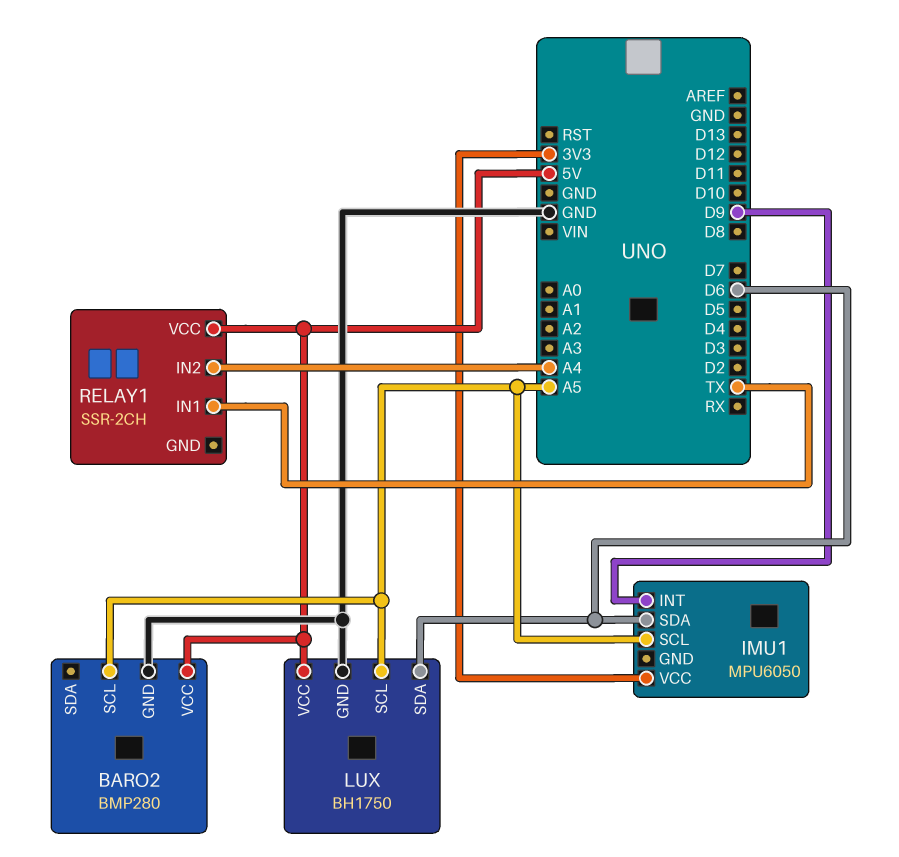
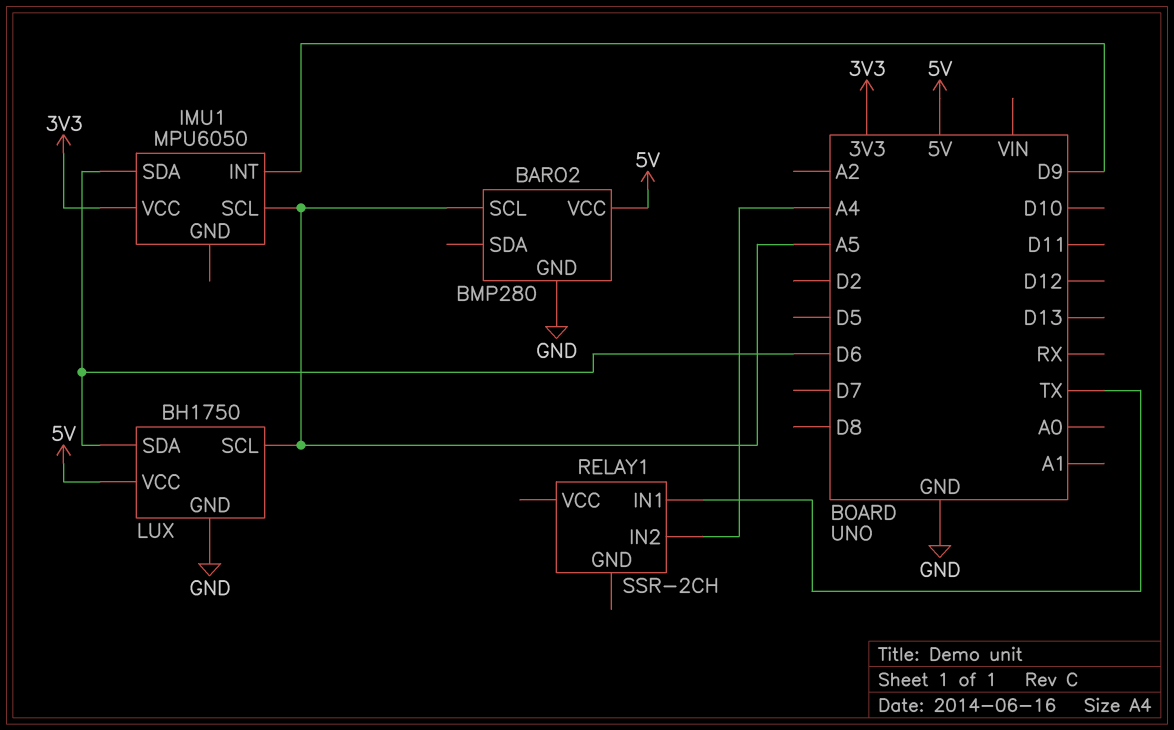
RELAY1 pin VCC: 5V -> none

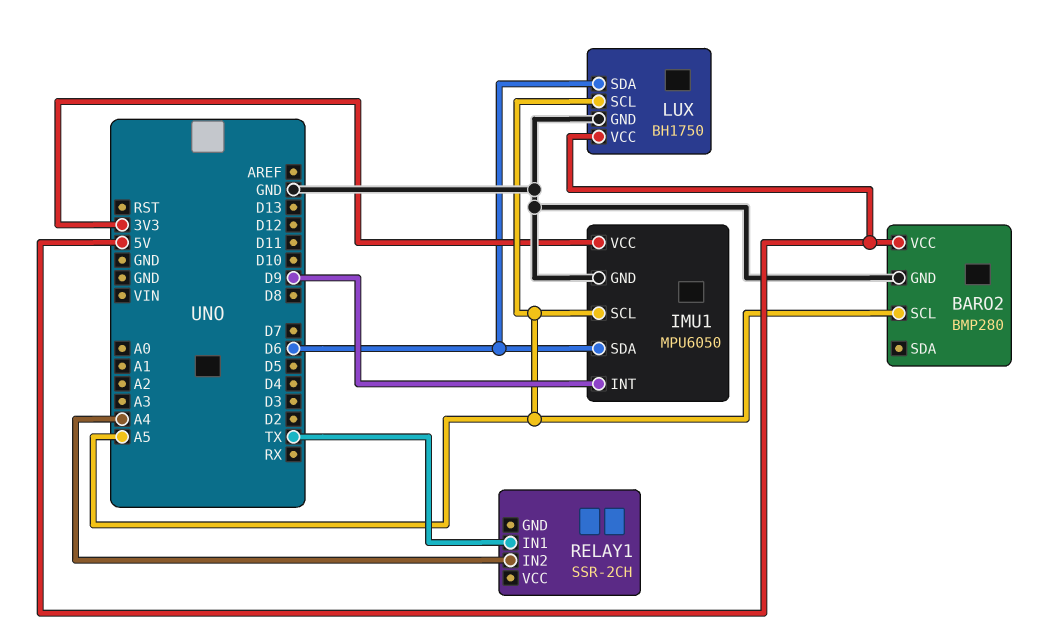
IMU1 pin GND: none -> GND

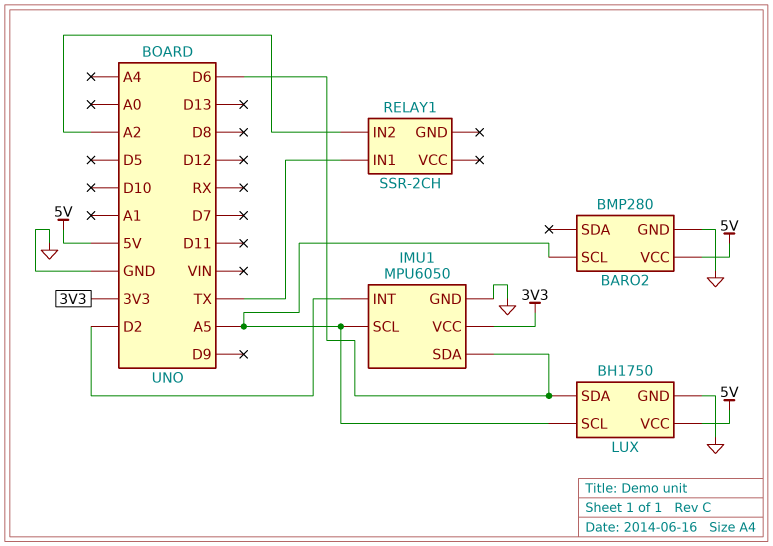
IMU1 pin INT: D9 -> D2
RELAY1 pin IN2: A4 -> A2

